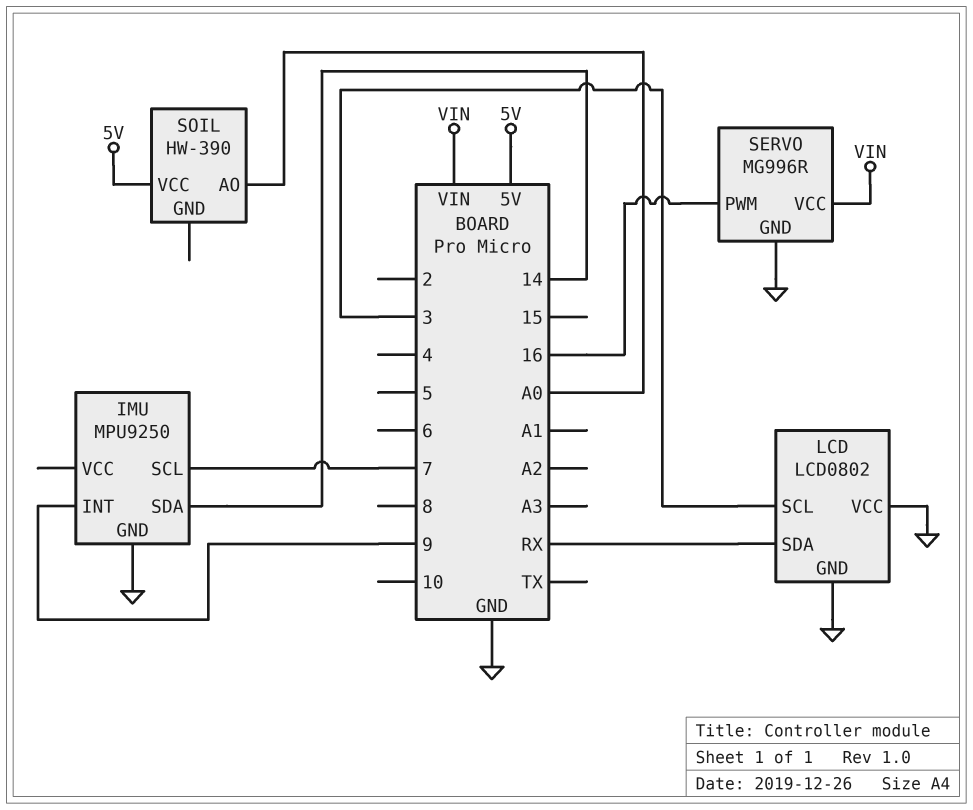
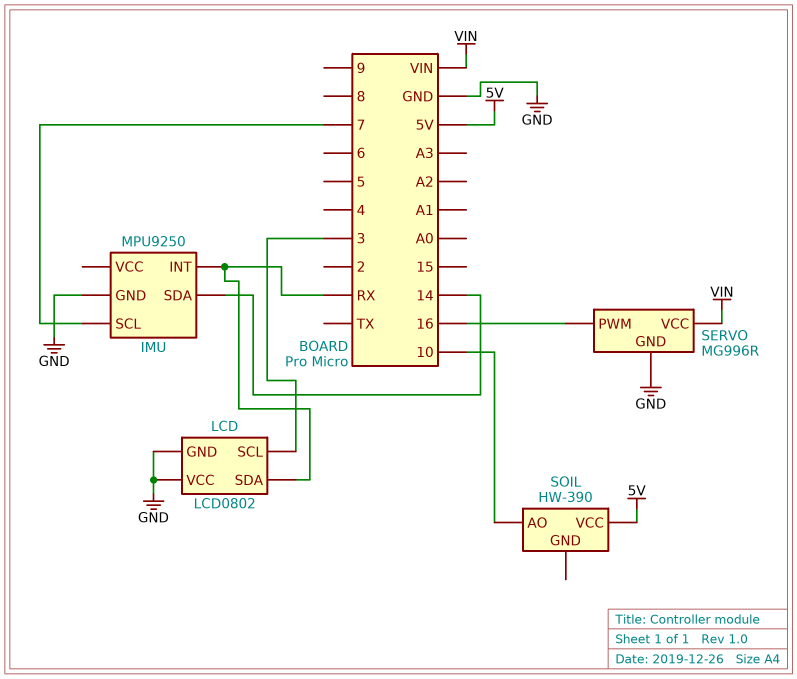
IMU pin INT: 9 -> RX
SOIL pin AO: A0 -> 10

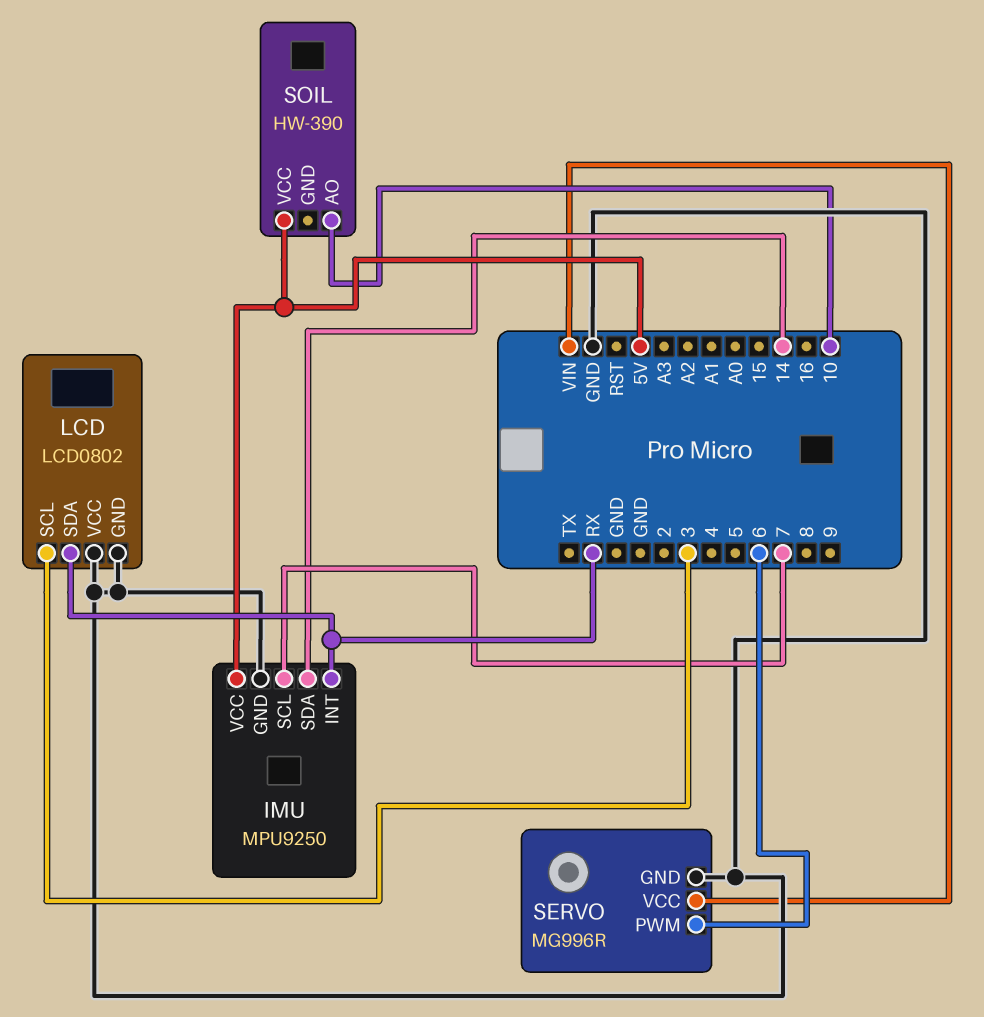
IMU pin VCC: none -> 5V
SERVO pin PWM: 16 -> 6

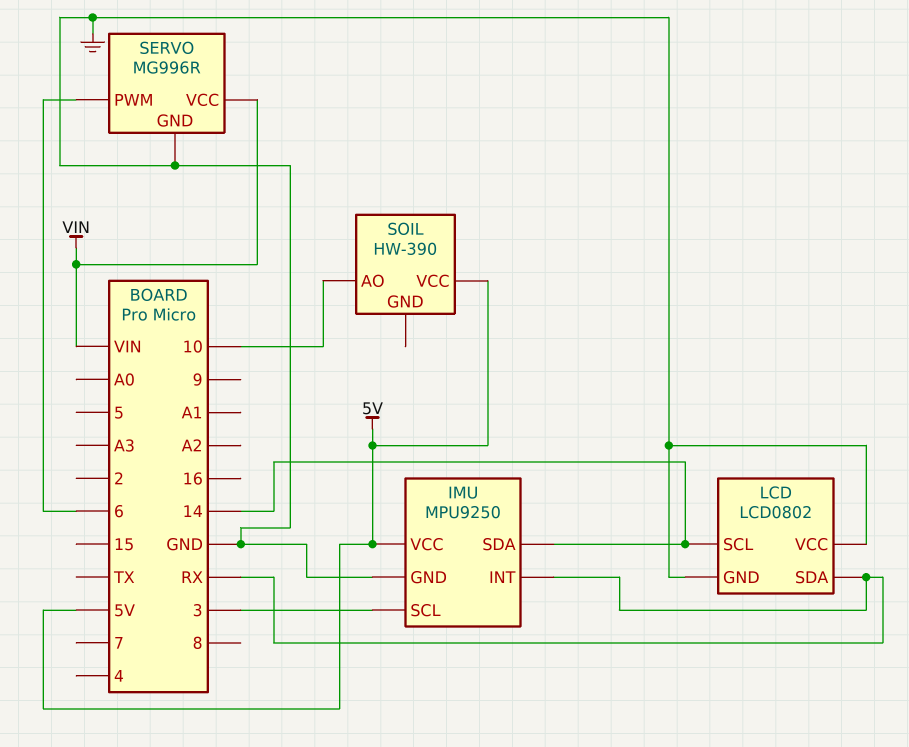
IMU pin SCL: 7 -> 3
LCD pin SCL: 3 -> 14

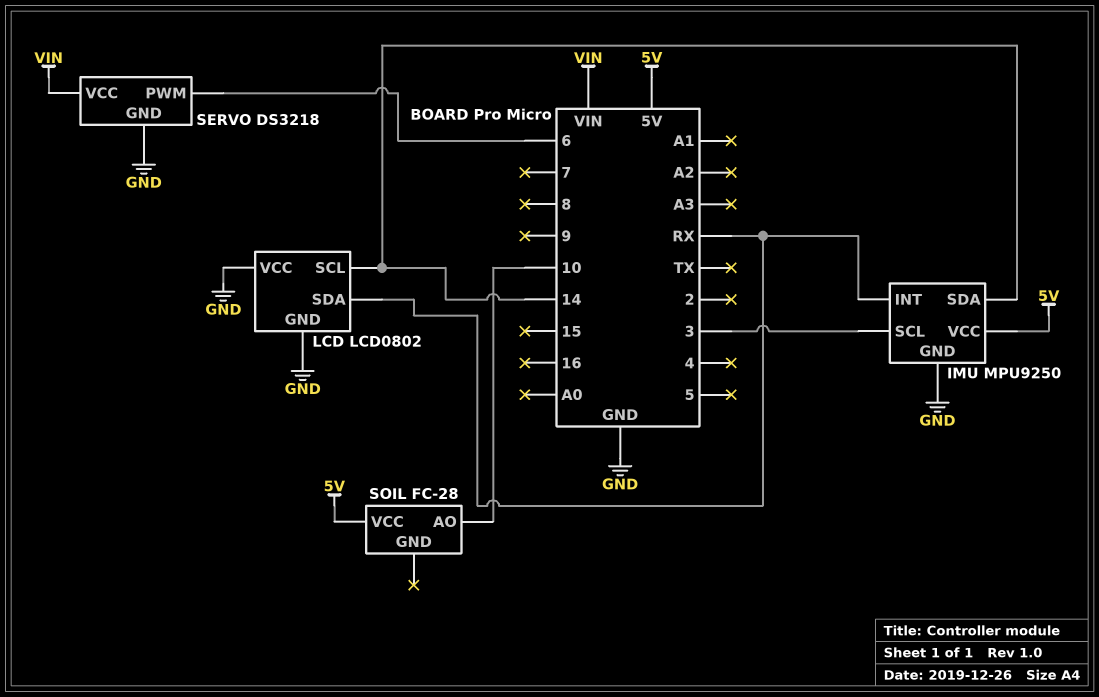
SERVO: MG996R -> DS3218
SOIL: HW-390 -> FC-28

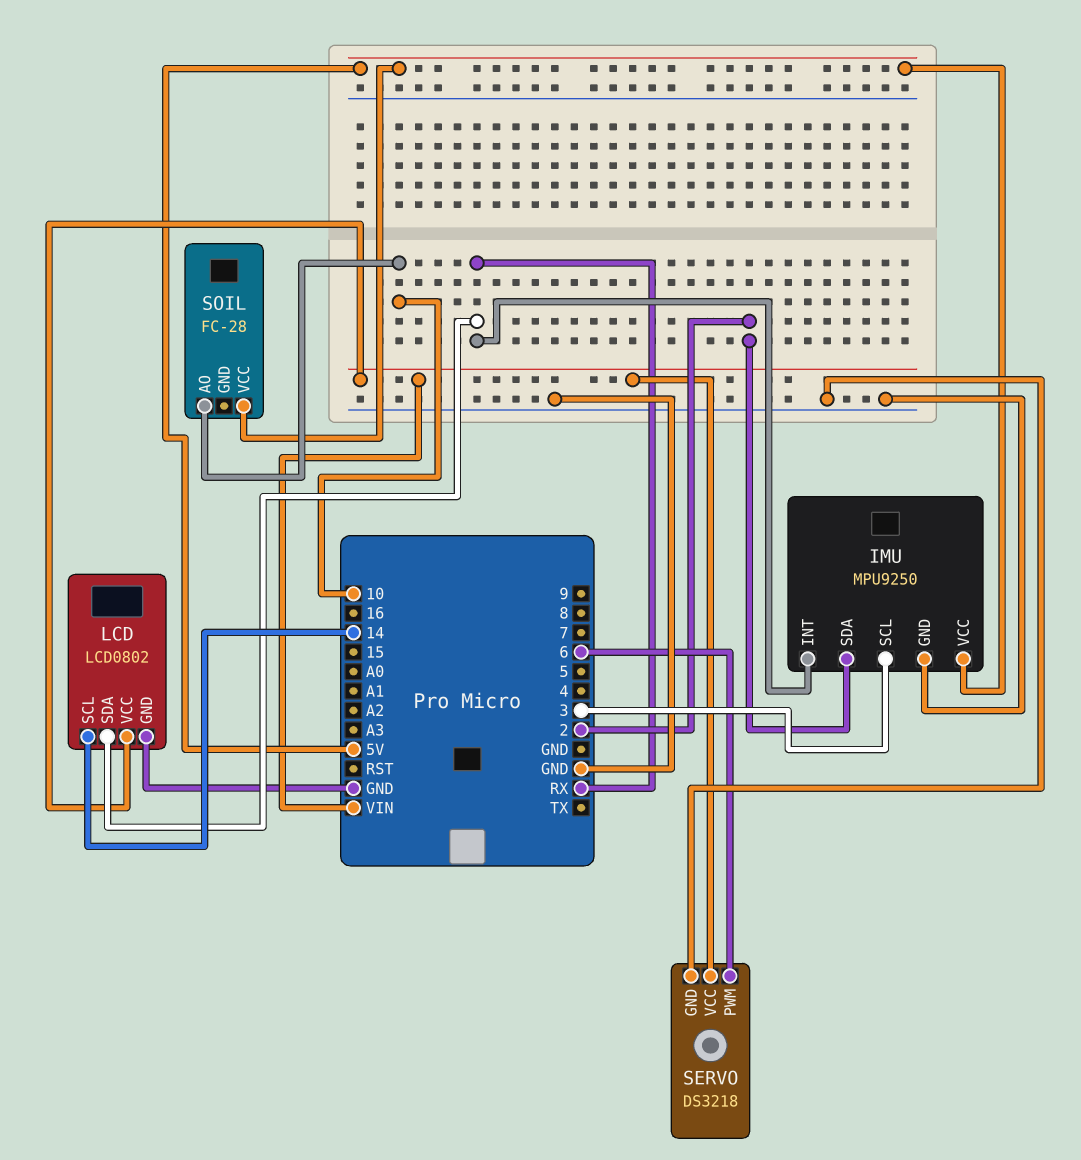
IMU pin SDA: 14 -> 2
LCD pin VCC: GND -> VIN

